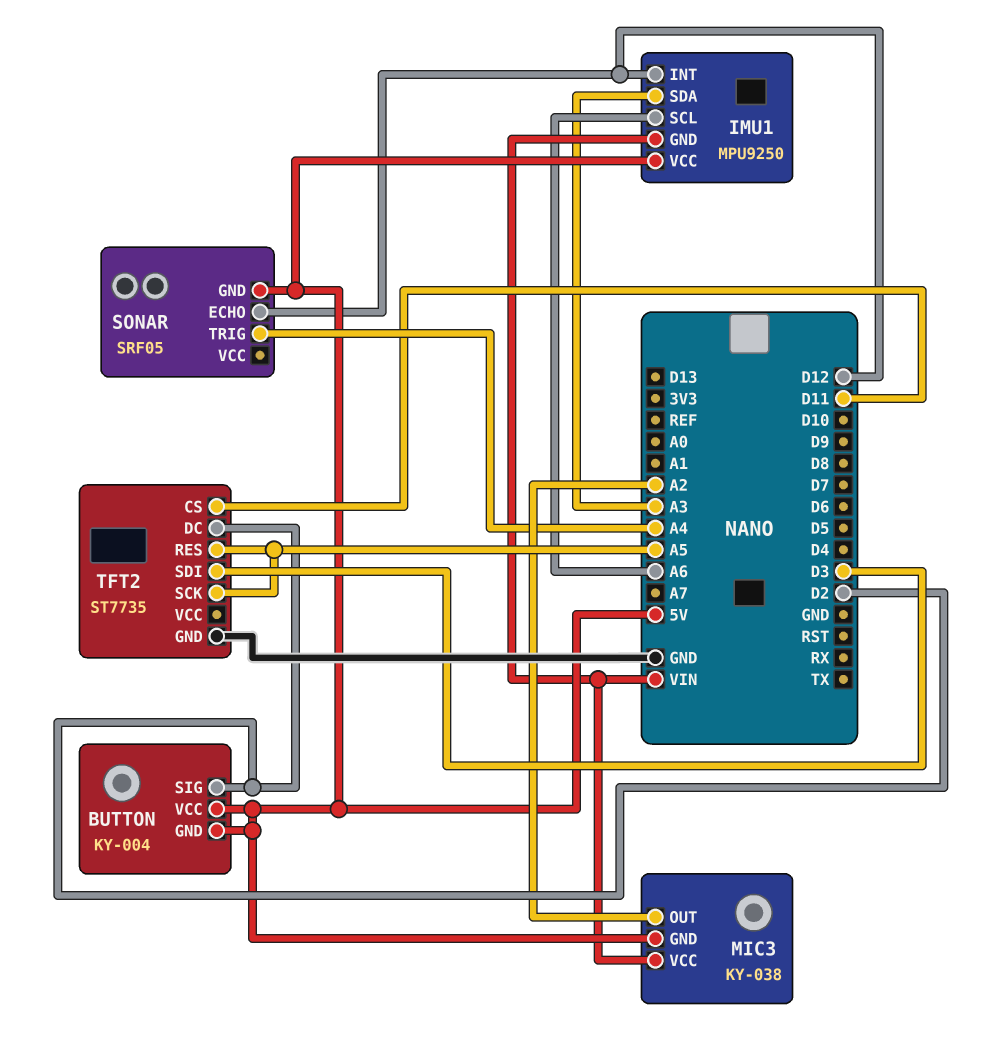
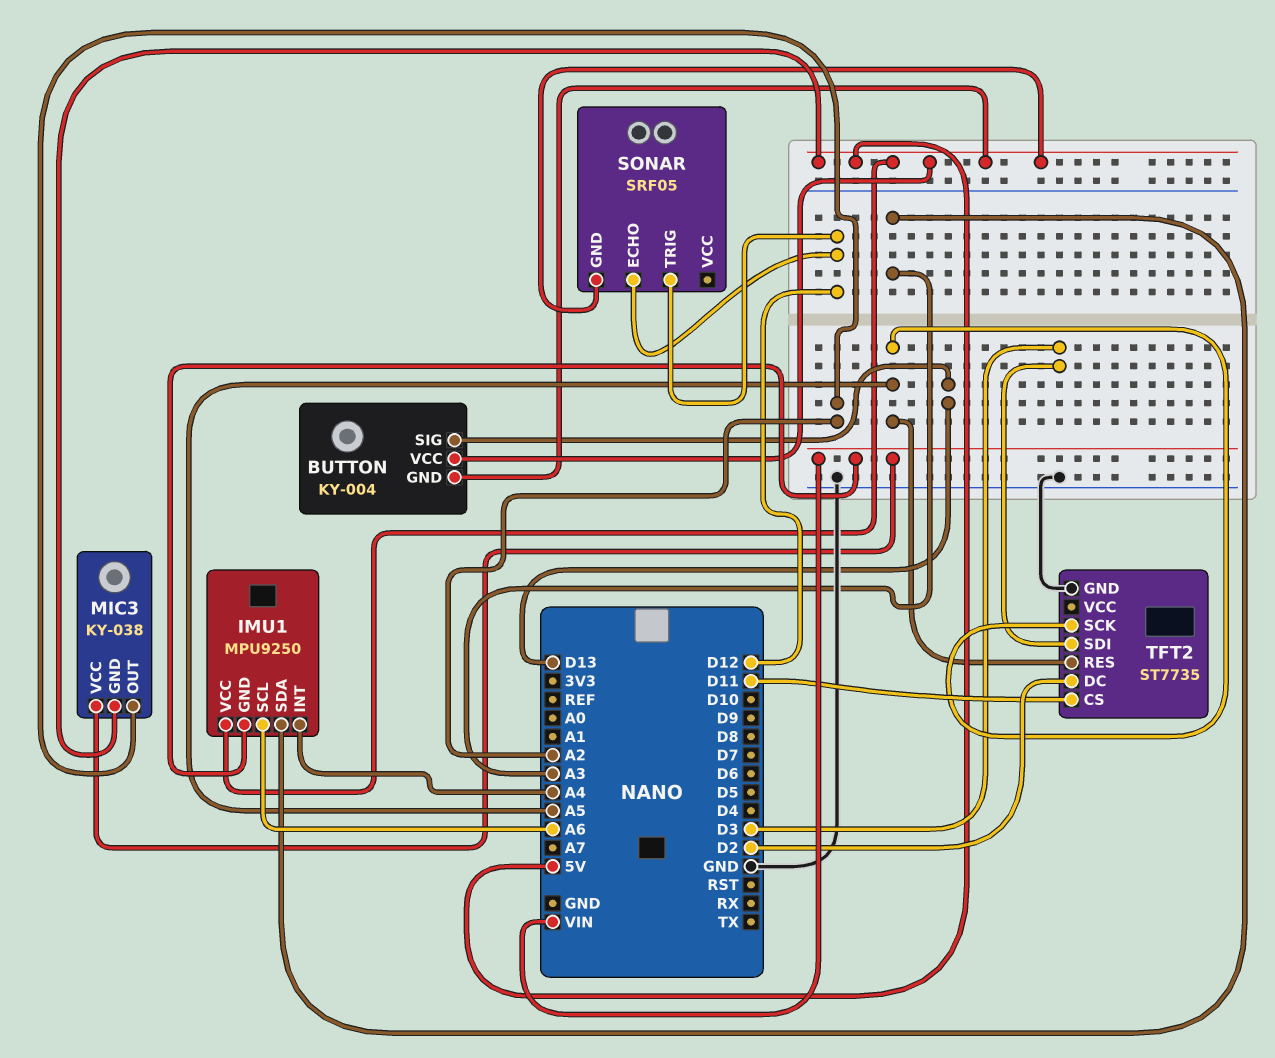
BUTTON pin SIG: D2 -> D13
IMU1 pin INT: D12 -> A4
SONAR pin TRIG: A4 -> D12

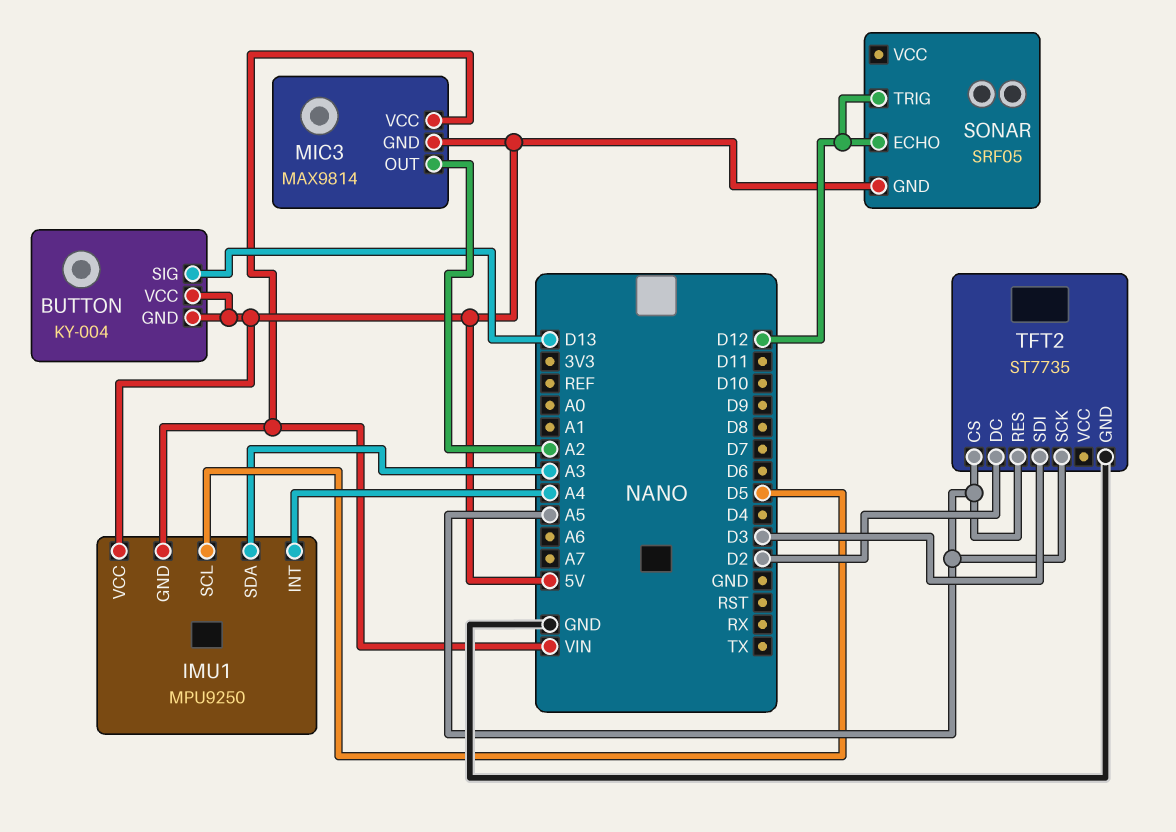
IMU1 pin SCL: A6 -> D5
MIC3: KY-038 -> MAX9814
TFT2 pin CS: D11 -> A5

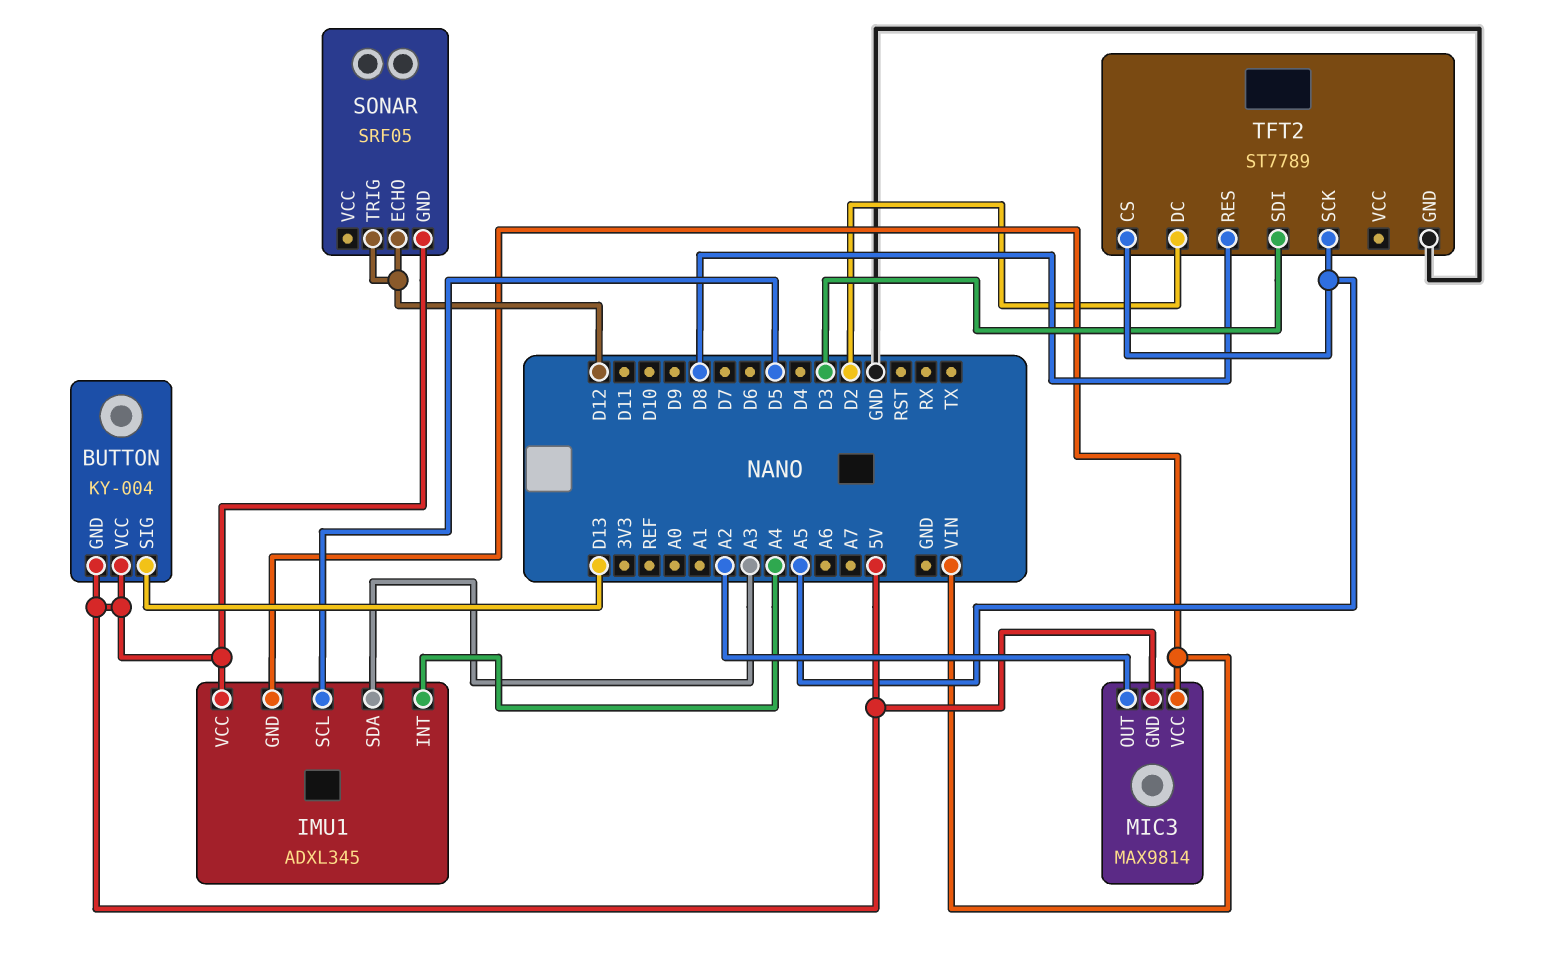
IMU1: MPU9250 -> ADXL345
TFT2: ST7735 -> ST7789
TFT2 pin RES: A5 -> D8

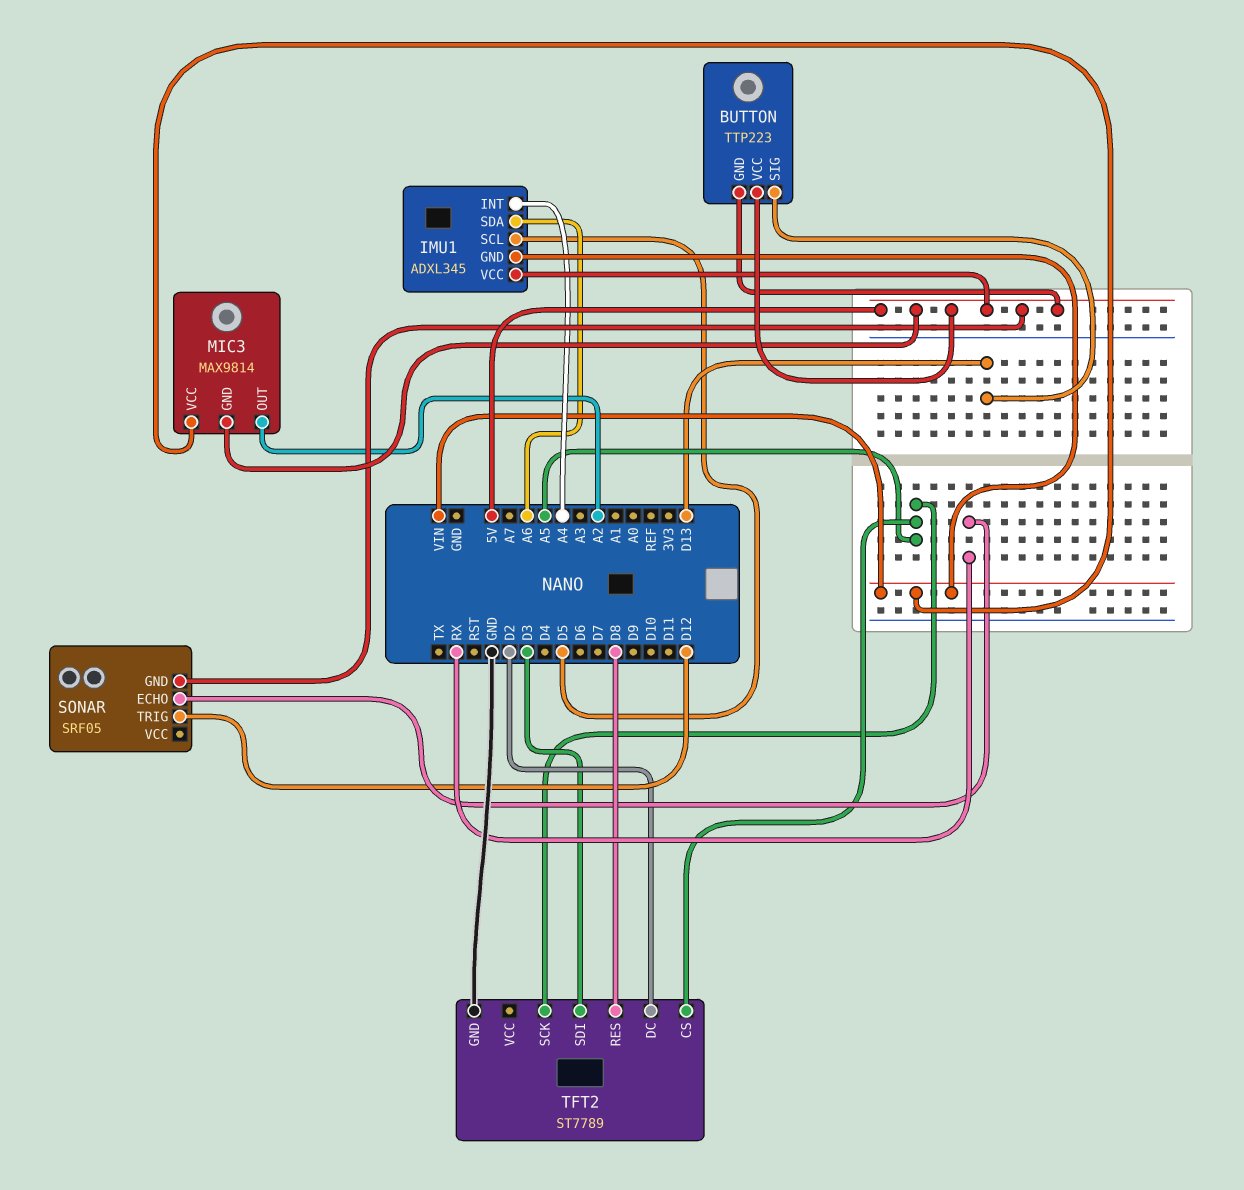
BUTTON: KY-004 -> TTP223
IMU1 pin SDA: A3 -> A6
SONAR pin ECHO: D12 -> RX

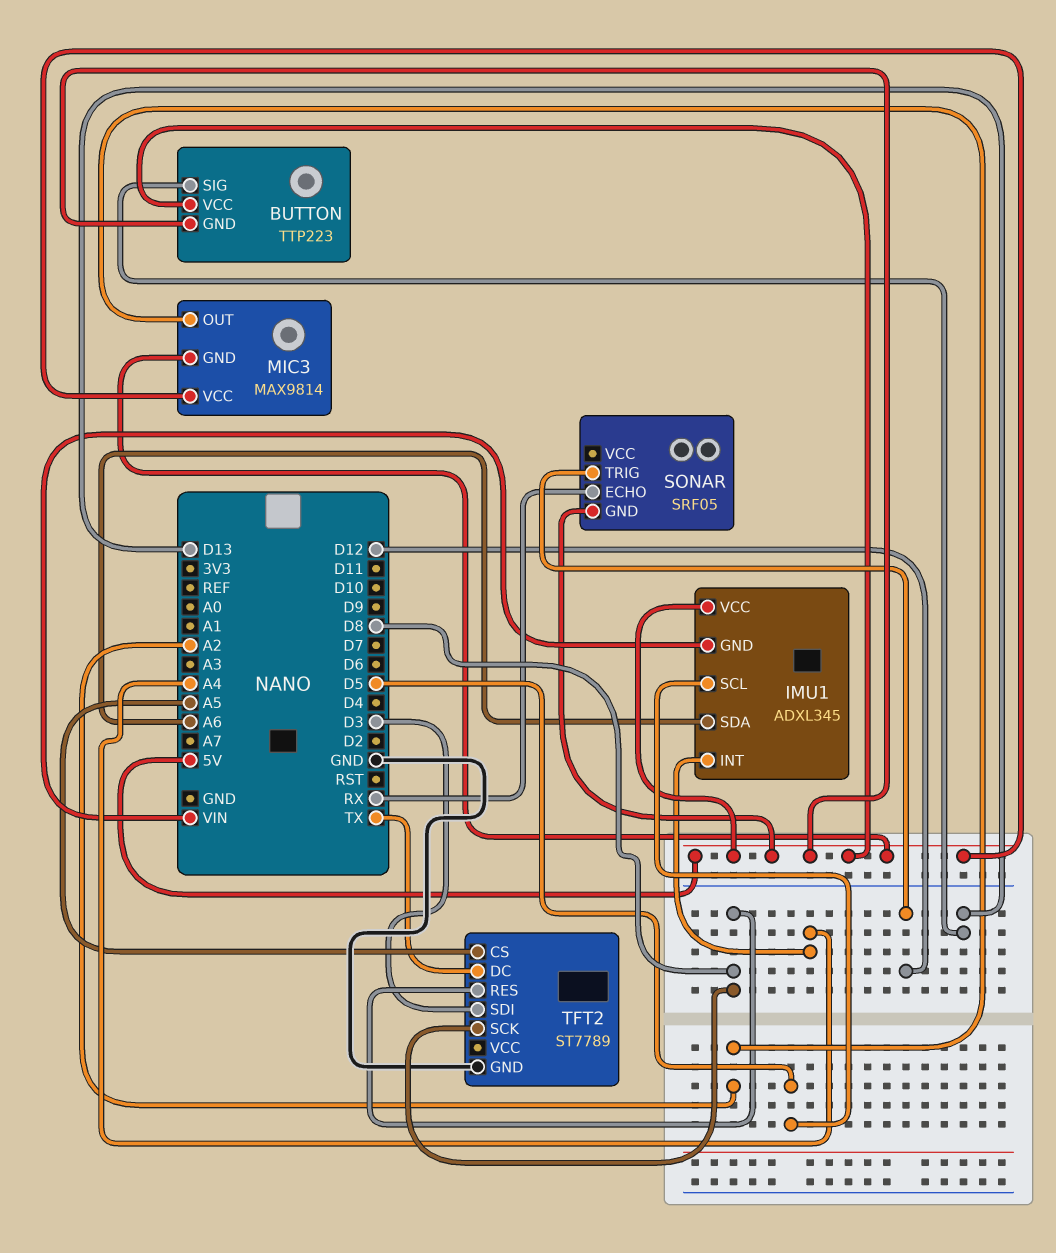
MIC3 pin VCC: VIN -> 5V
TFT2 pin DC: D2 -> TX
TFT2 pin SCK: A5 -> D8

